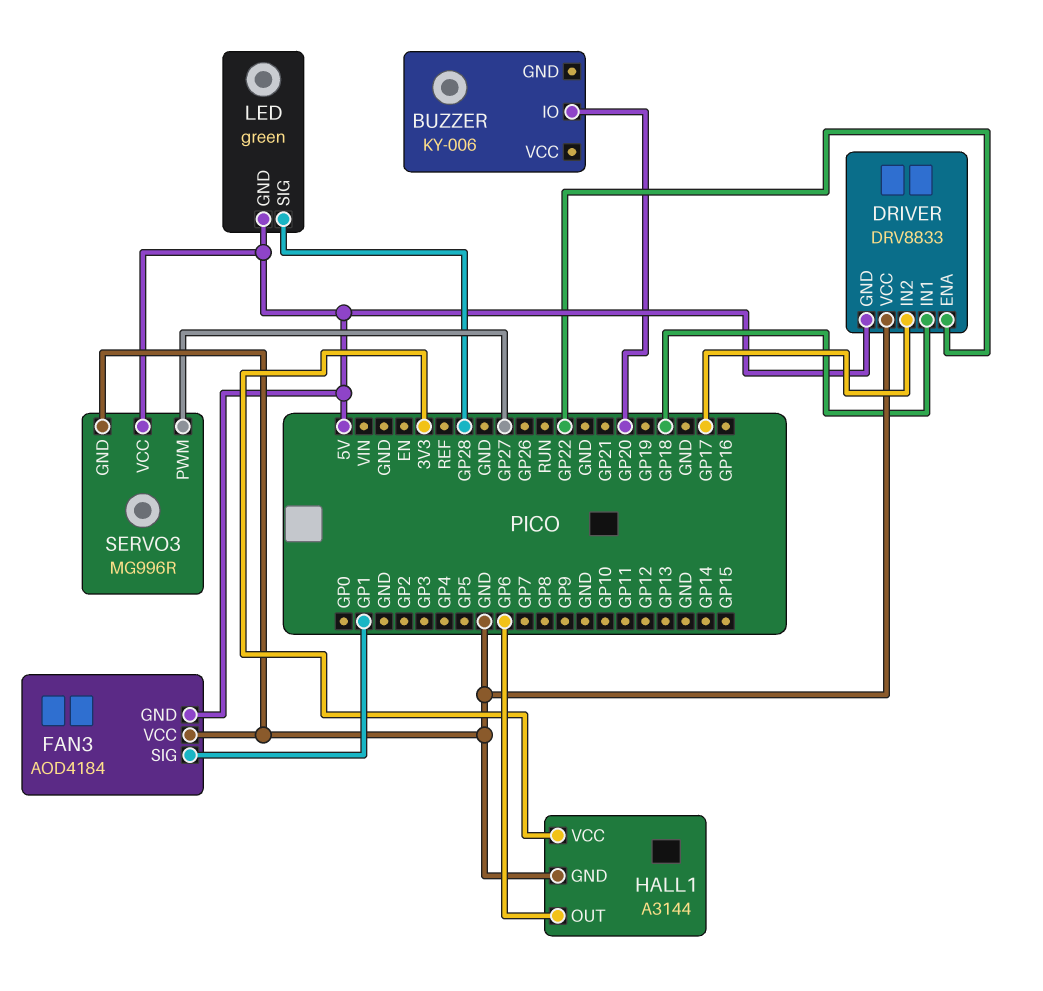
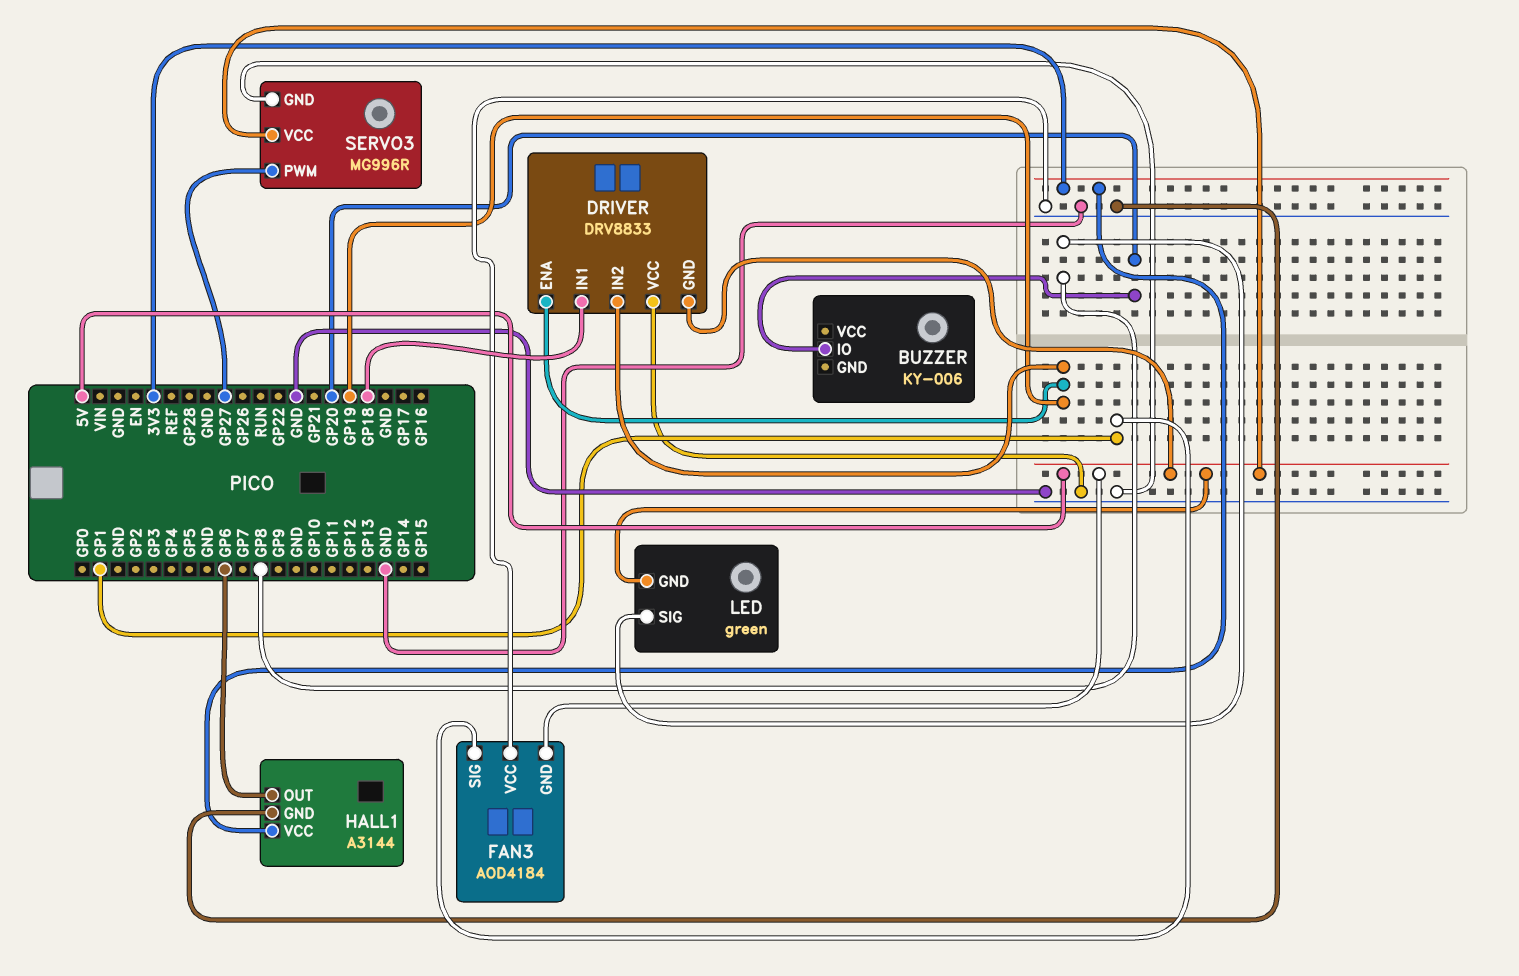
DRIVER pin ENA: GP22 -> GP19
DRIVER pin IN2: GP17 -> GP19
LED pin SIG: GP28 -> GP8

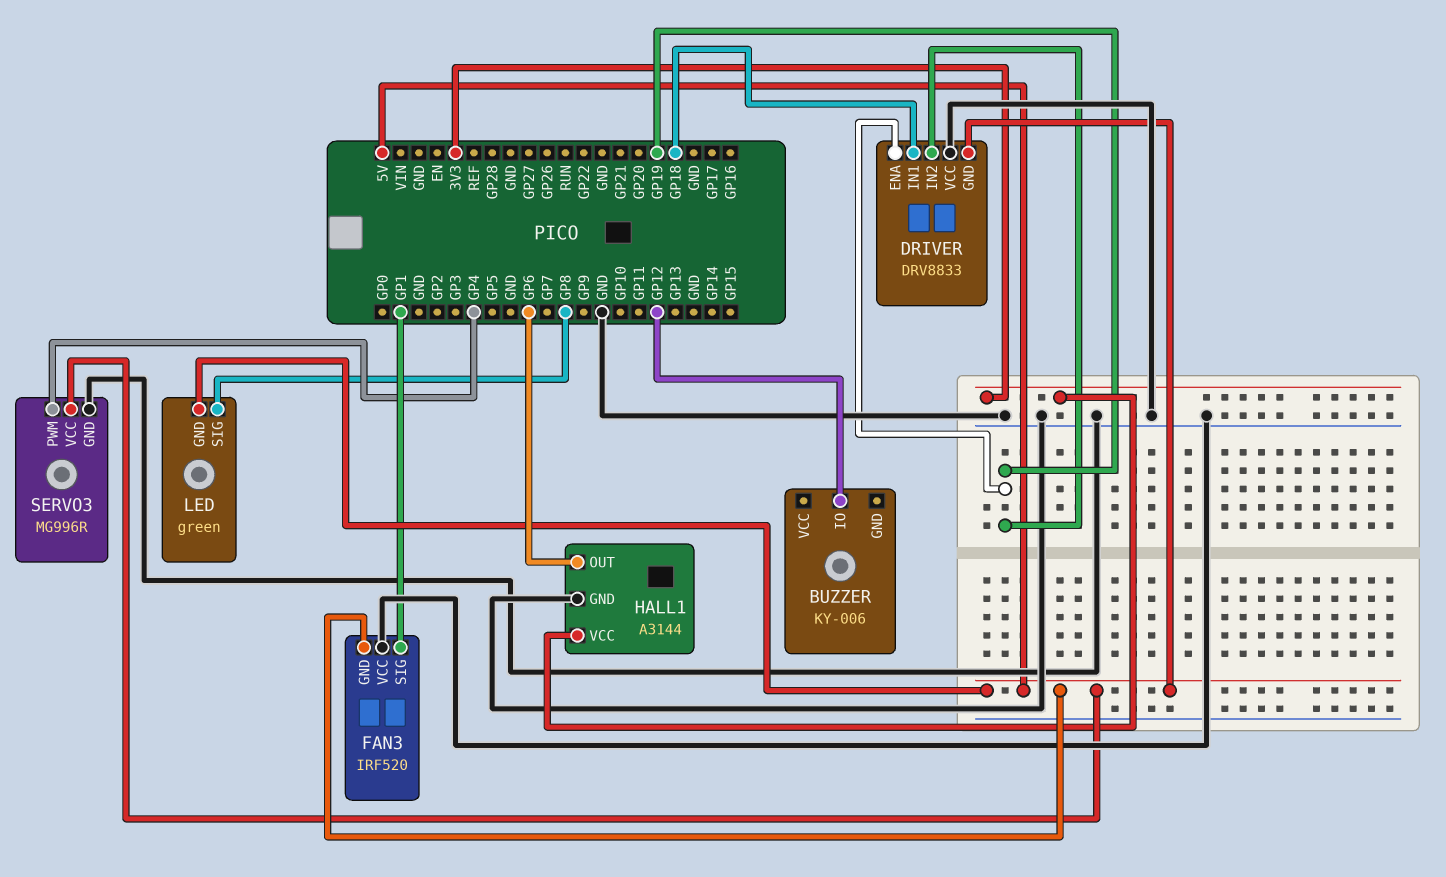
BUZZER pin IO: GP20 -> GP12
FAN3: AOD4184 -> IRF520
SERVO3 pin PWM: GP27 -> GP4

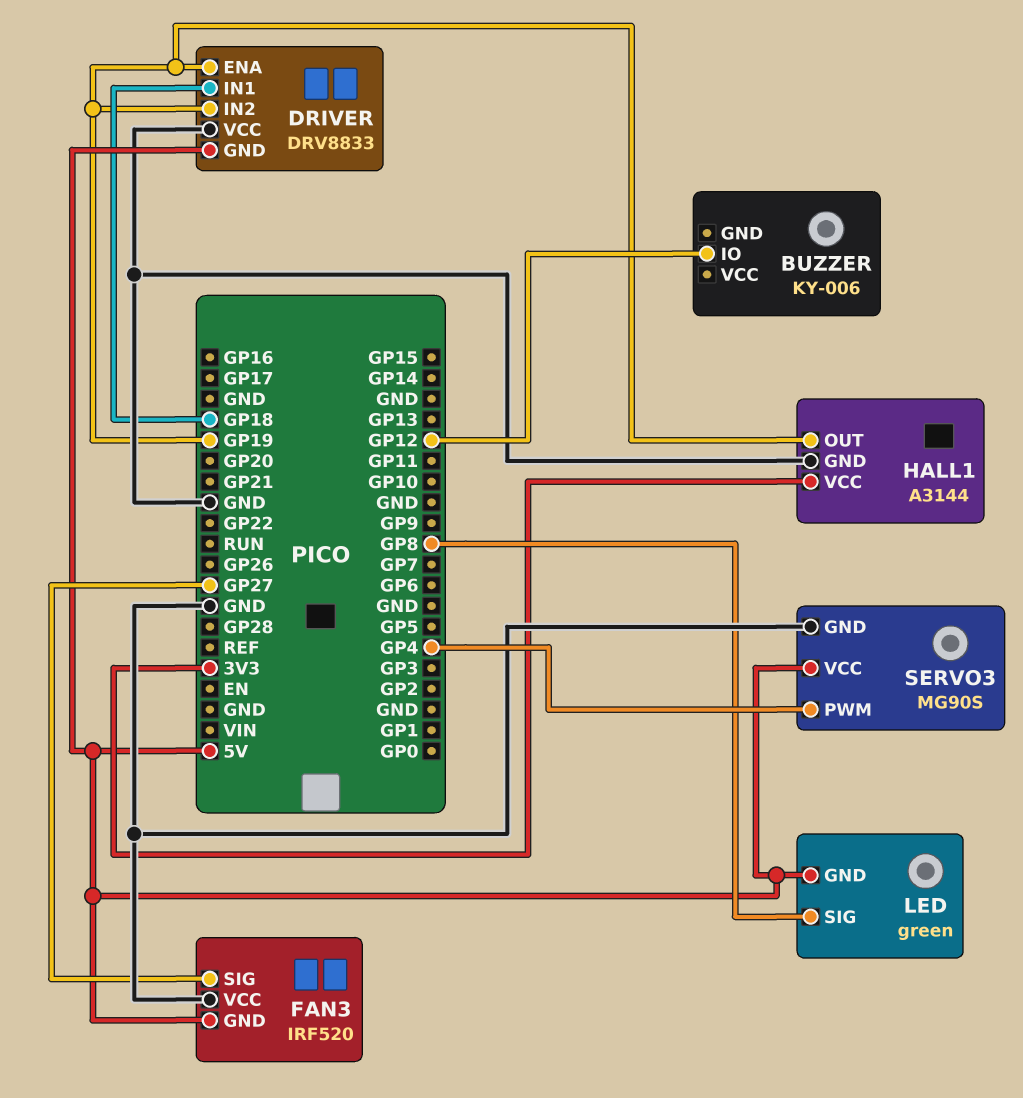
FAN3 pin SIG: GP1 -> GP27
HALL1 pin OUT: GP6 -> GP19
SERVO3: MG996R -> MG90S

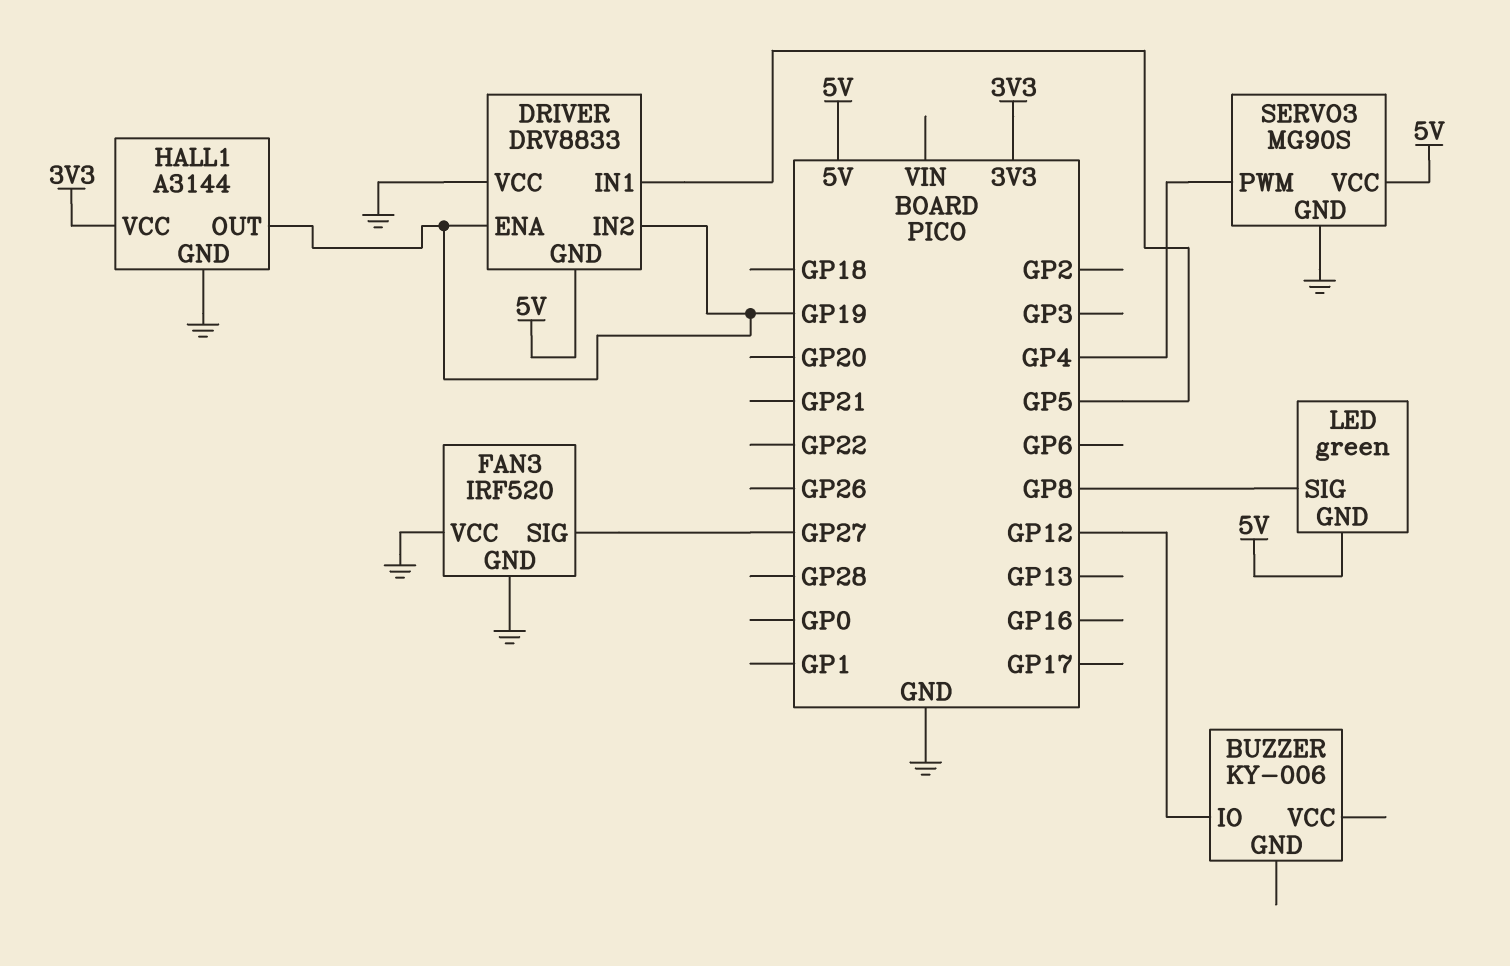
DRIVER pin IN1: GP18 -> GP5
FAN3 pin GND: 5V -> GND

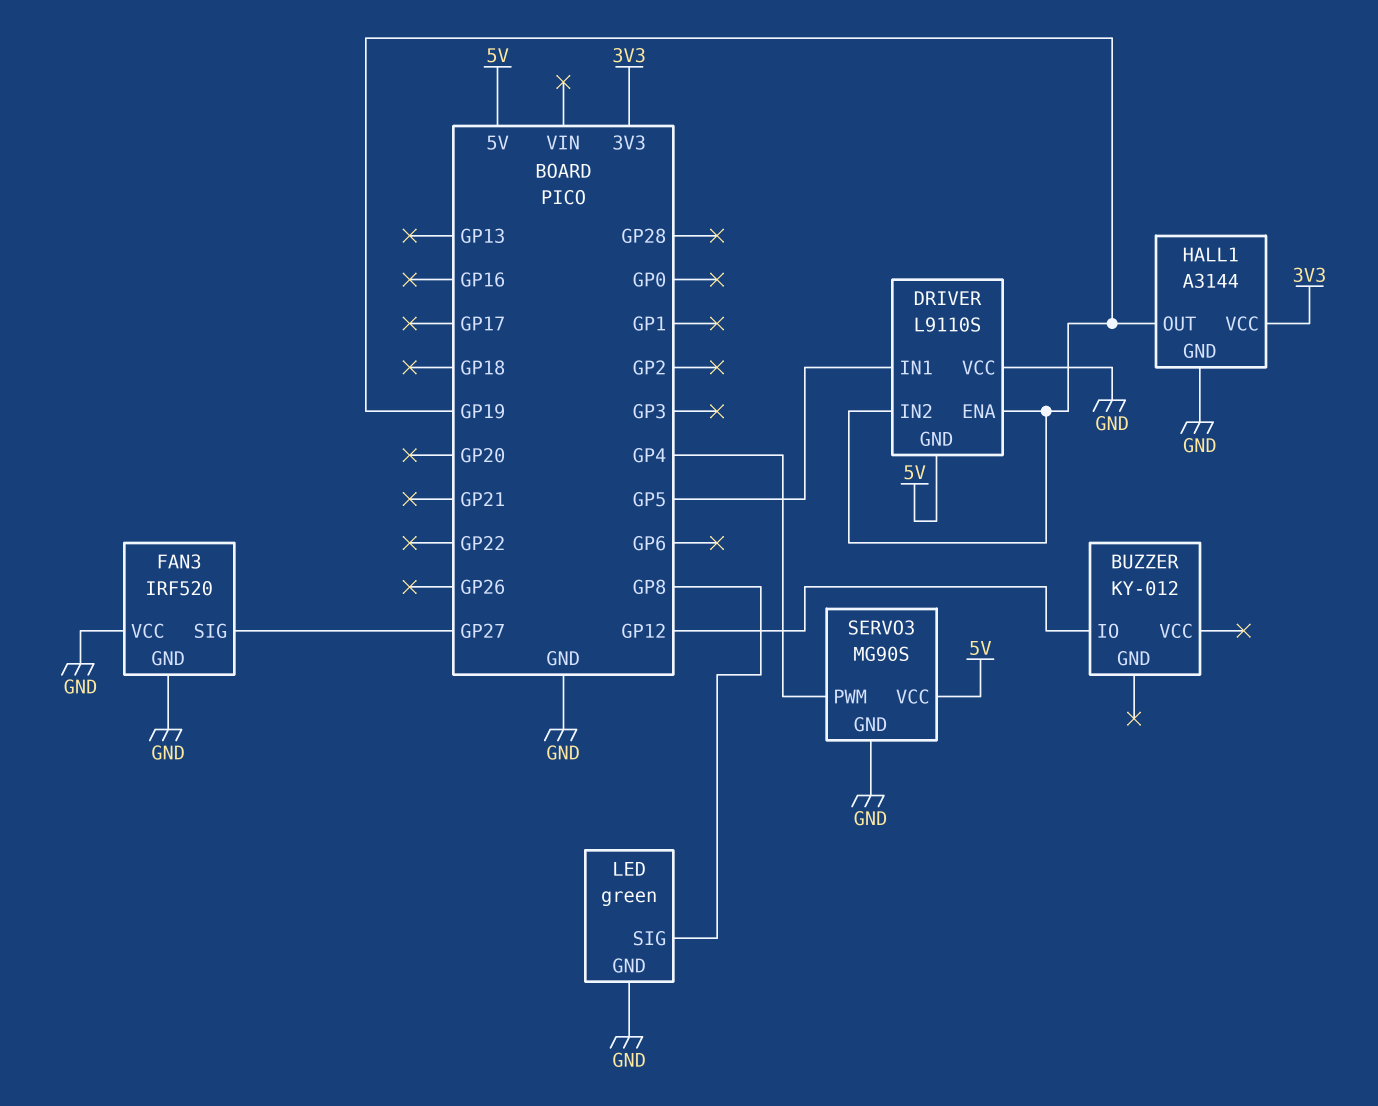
BUZZER: KY-006 -> KY-012
DRIVER: DRV8833 -> L9110S
LED pin GND: 5V -> GND

